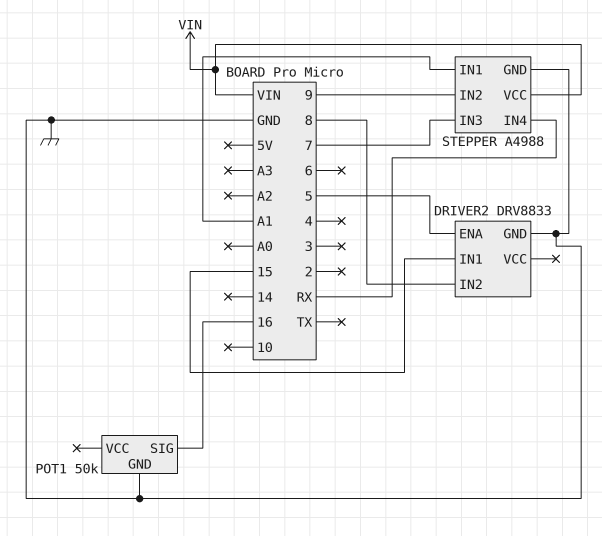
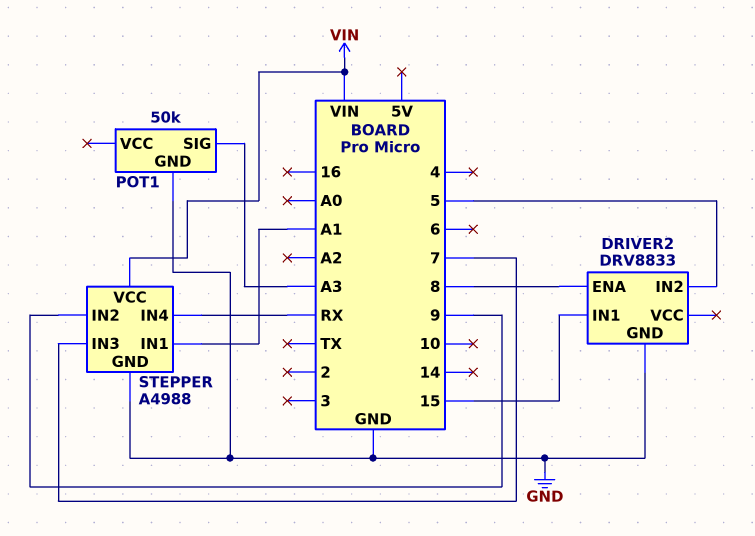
DRIVER2 pin ENA: 5 -> 8
DRIVER2 pin IN2: 8 -> 5
POT1 pin SIG: 16 -> A3

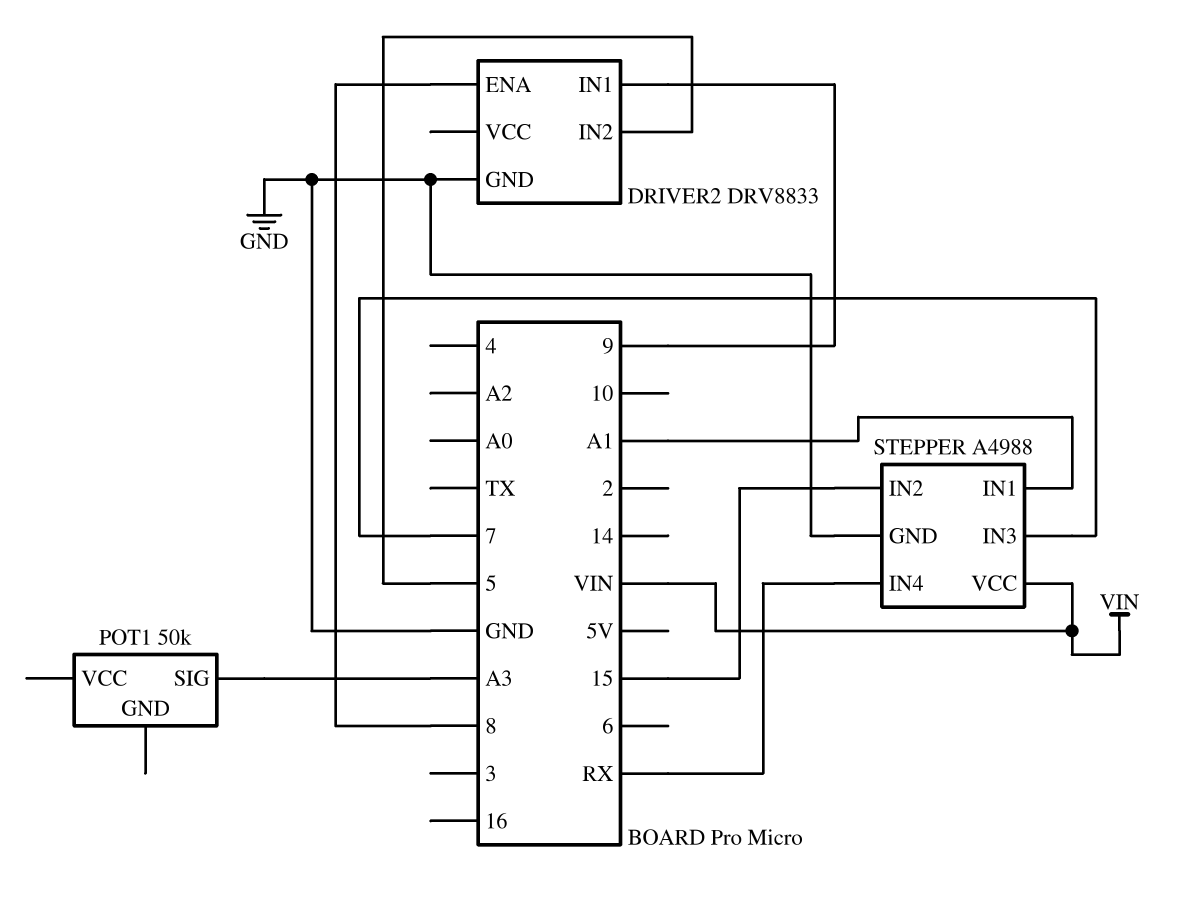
DRIVER2 pin IN1: 15 -> 9
POT1 pin GND: GND -> none
STEPPER pin IN2: 9 -> 15

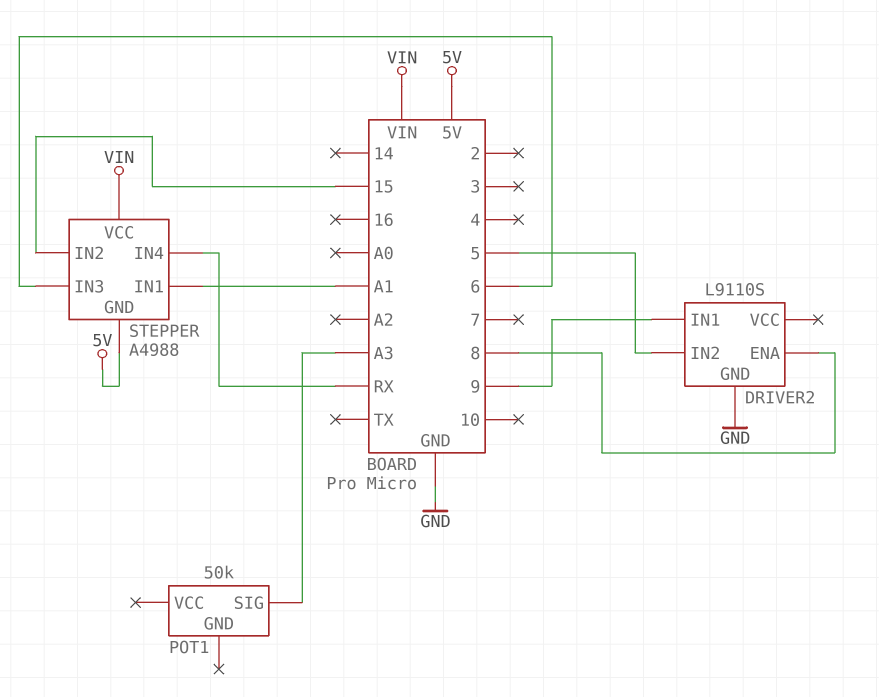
DRIVER2: DRV8833 -> L9110S
STEPPER pin GND: GND -> 5V
STEPPER pin IN3: 7 -> 6

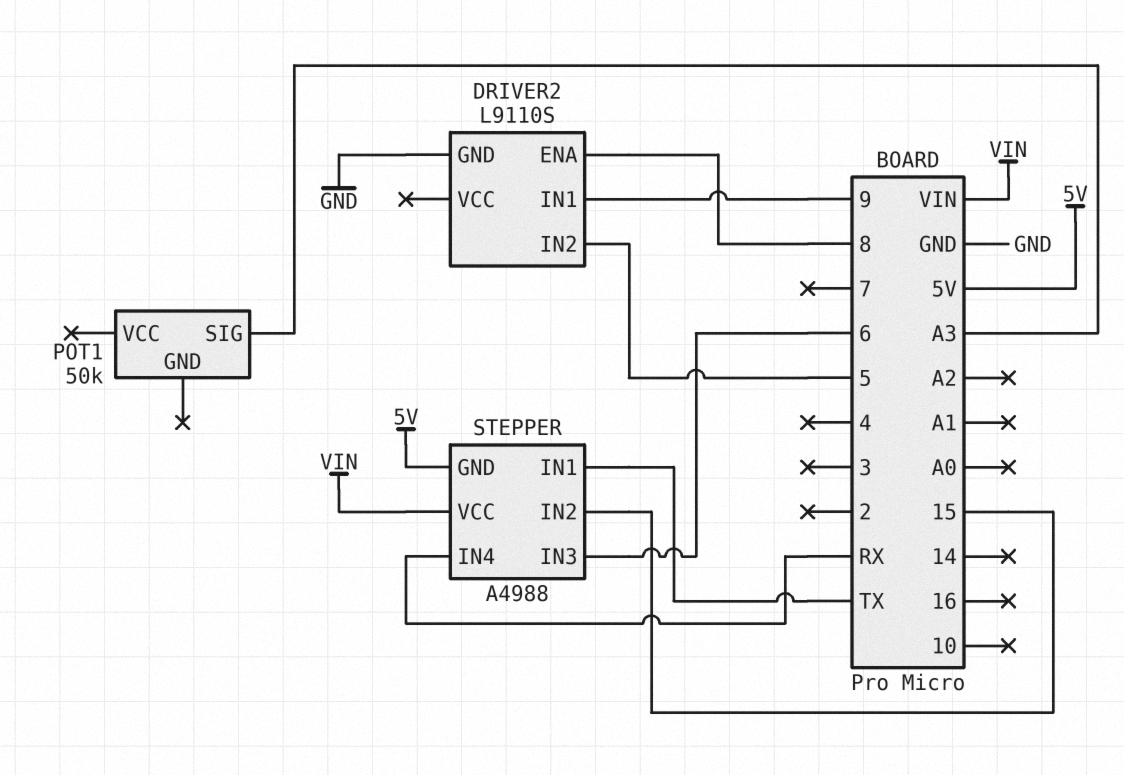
STEPPER pin IN1: A1 -> TX

